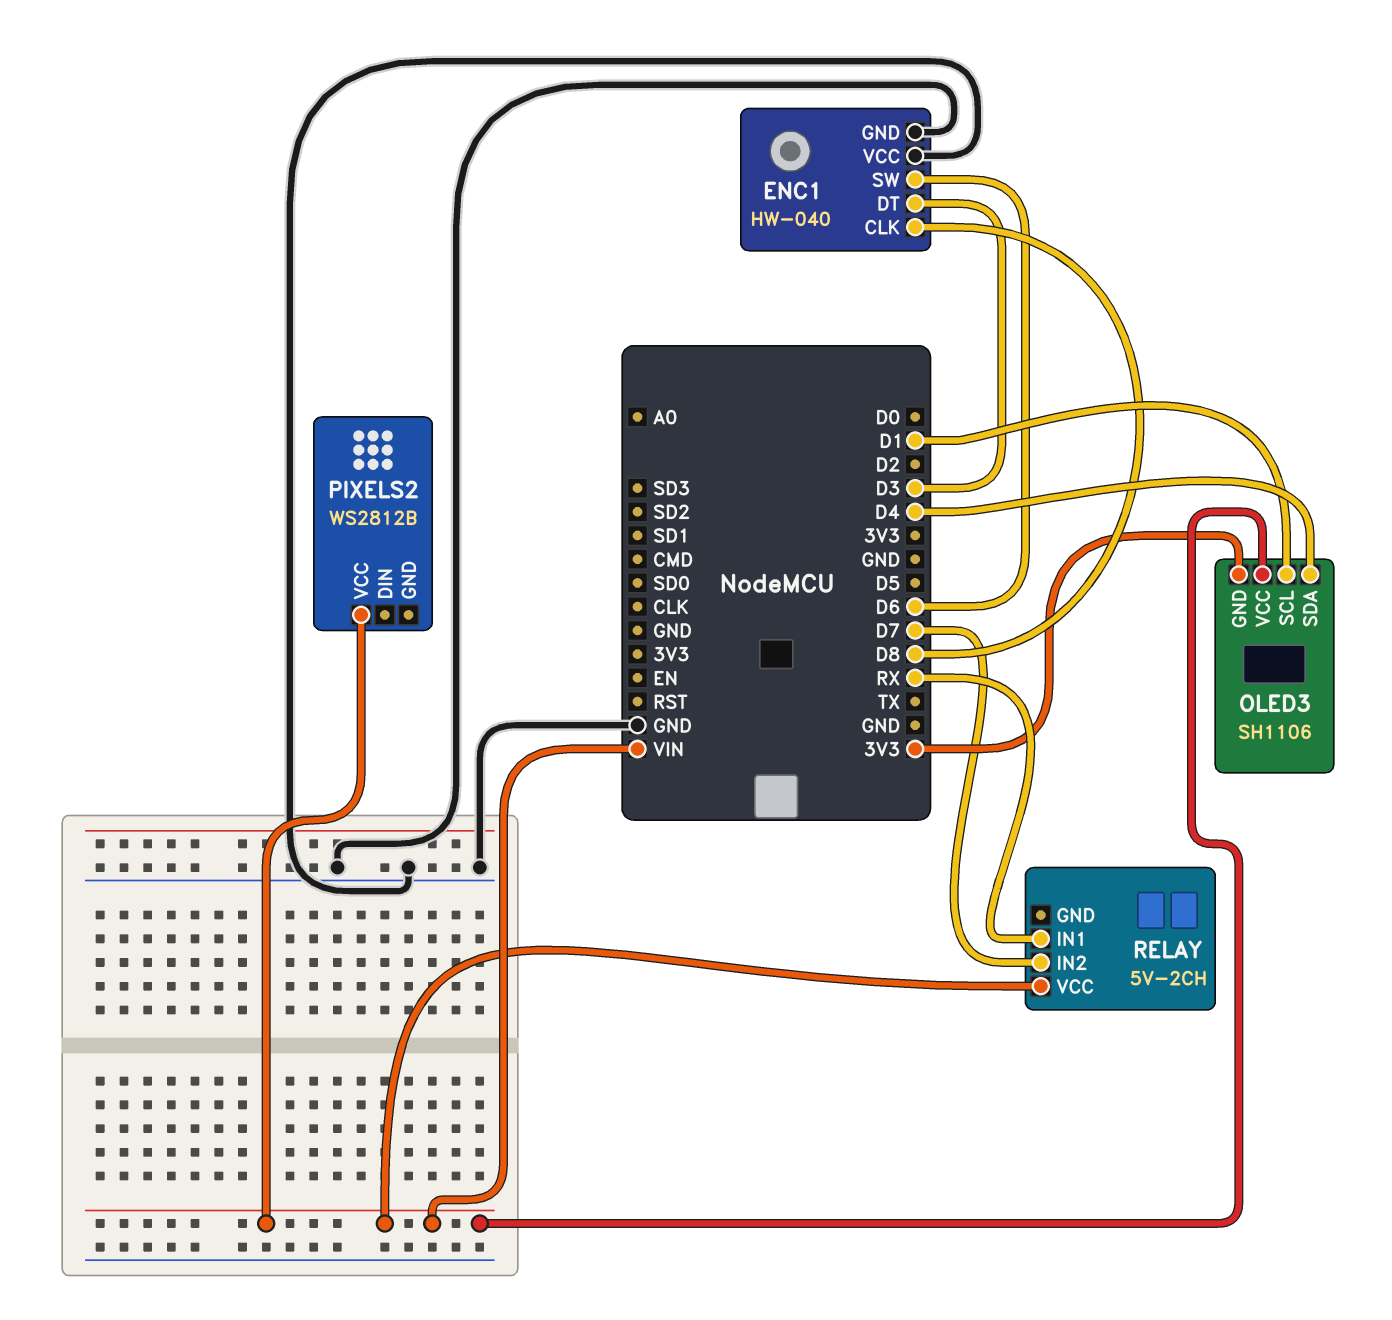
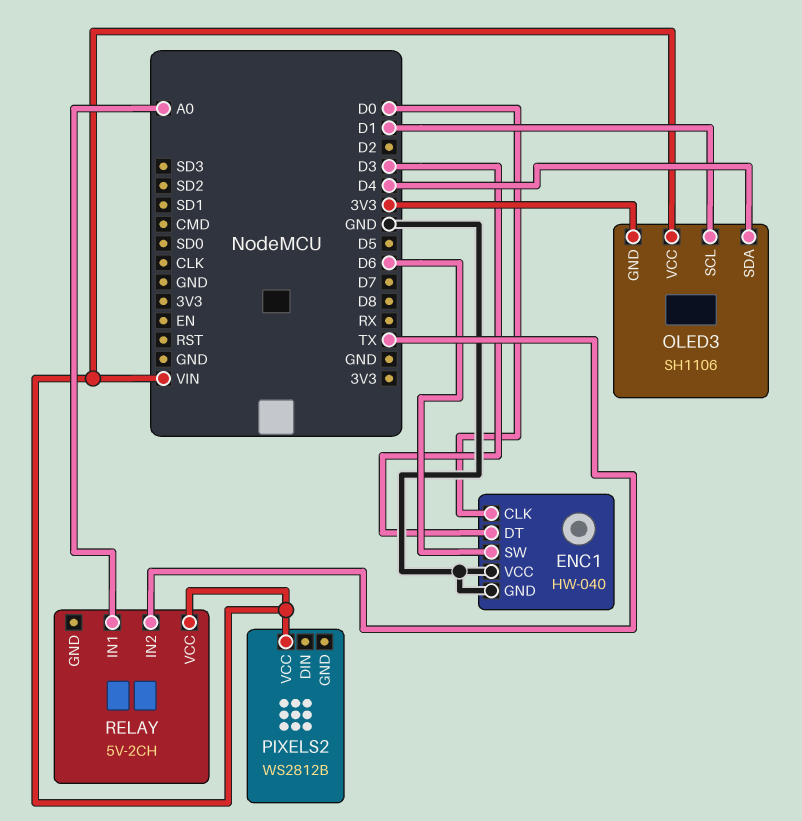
ENC1 pin CLK: D8 -> D0
RELAY pin IN1: RX -> A0
RELAY pin IN2: D7 -> TX

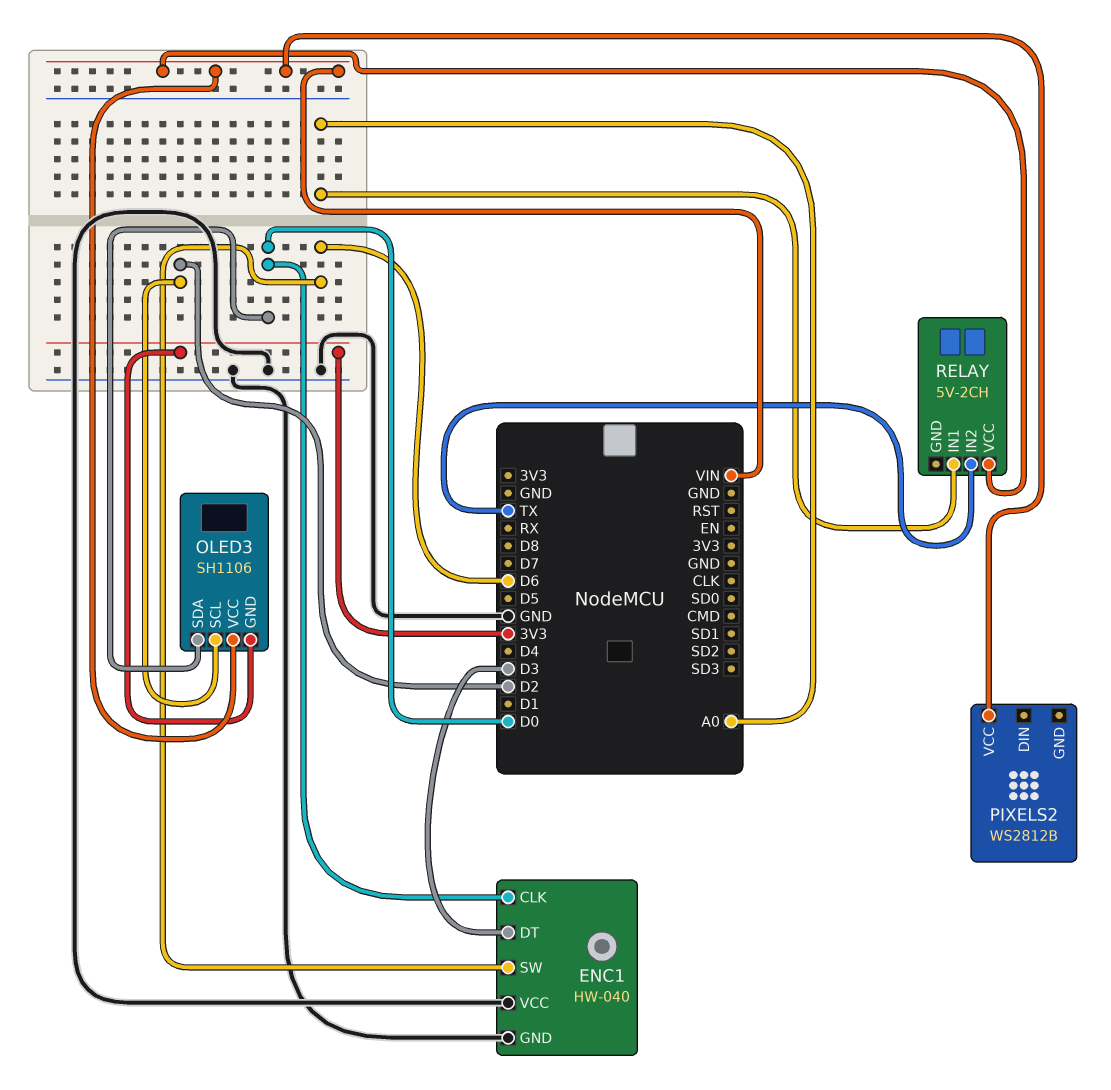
OLED3 pin SCL: D1 -> D2
OLED3 pin SDA: D4 -> D0

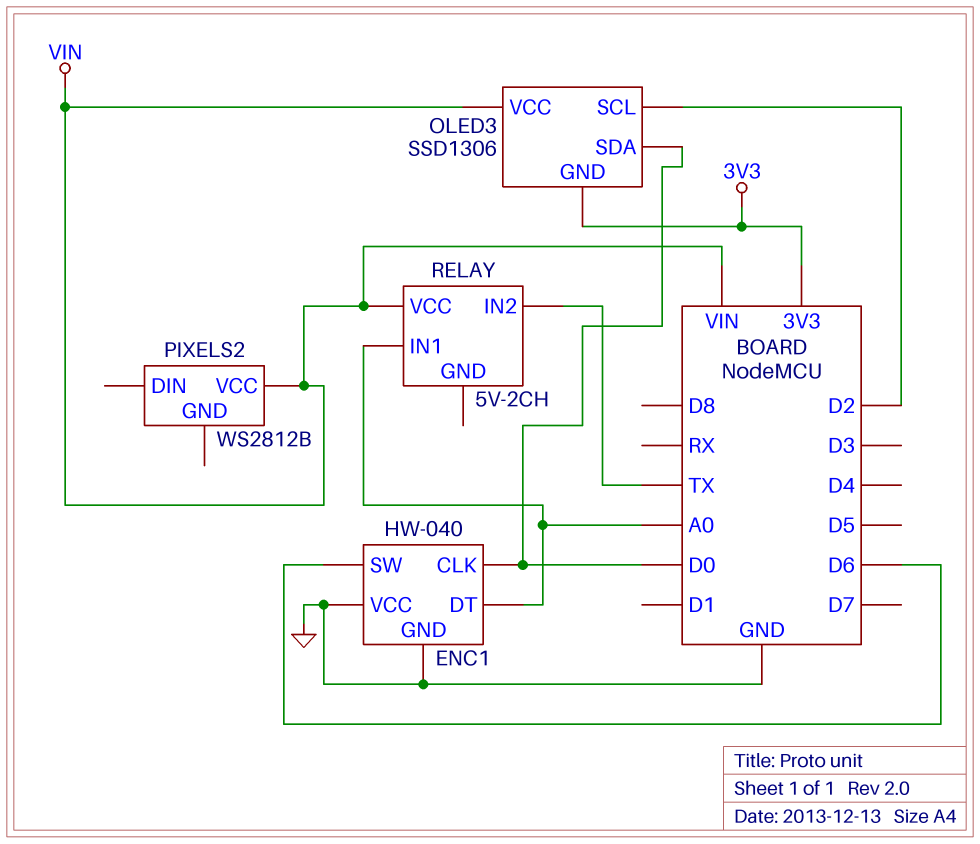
ENC1 pin DT: D3 -> A0
OLED3: SH1106 -> SSD1306

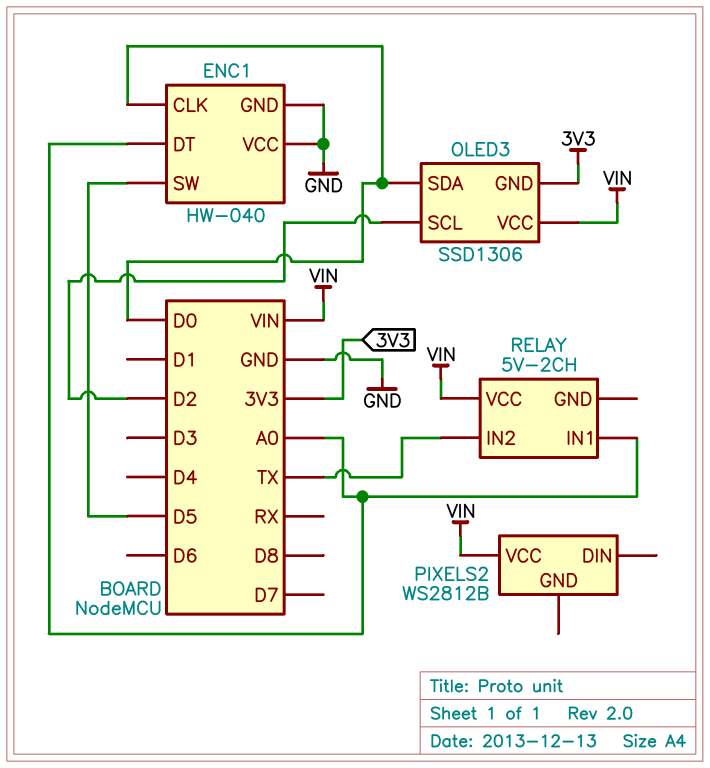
ENC1 pin SW: D6 -> D5

